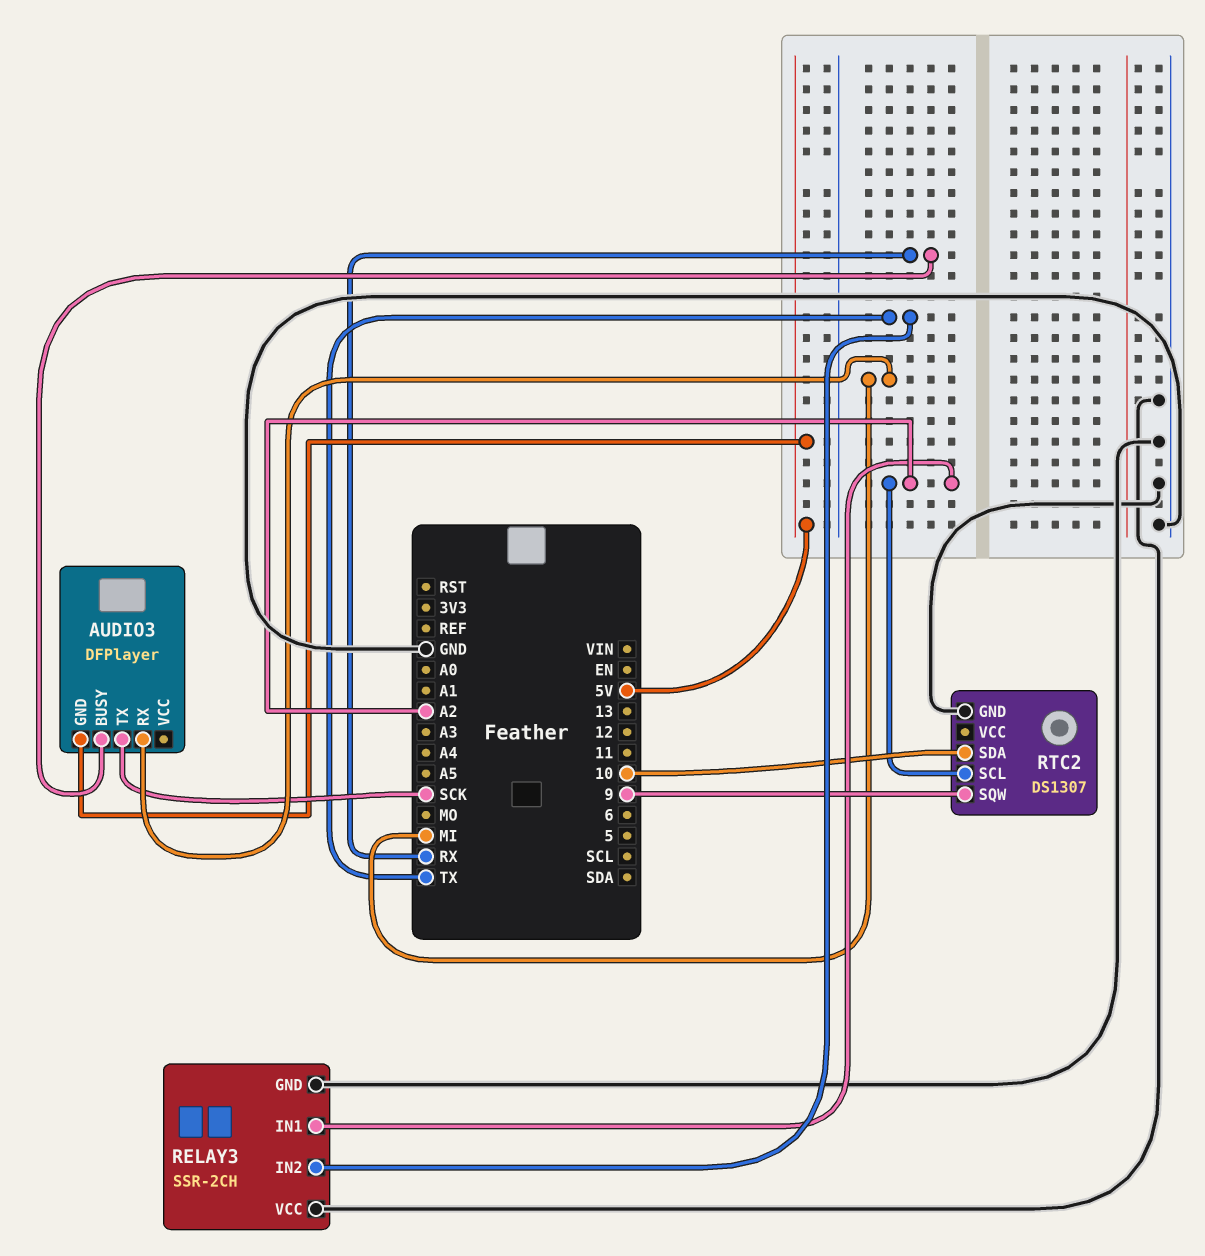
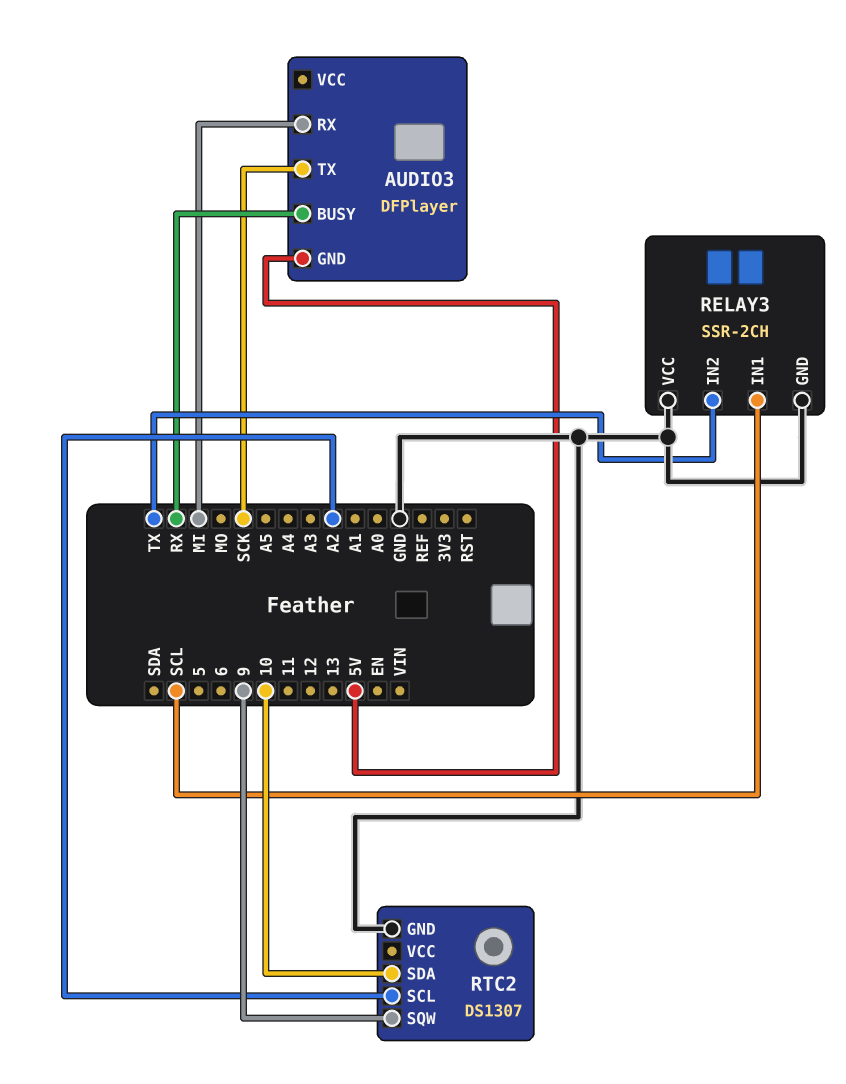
RELAY3 pin IN1: A2 -> SCL

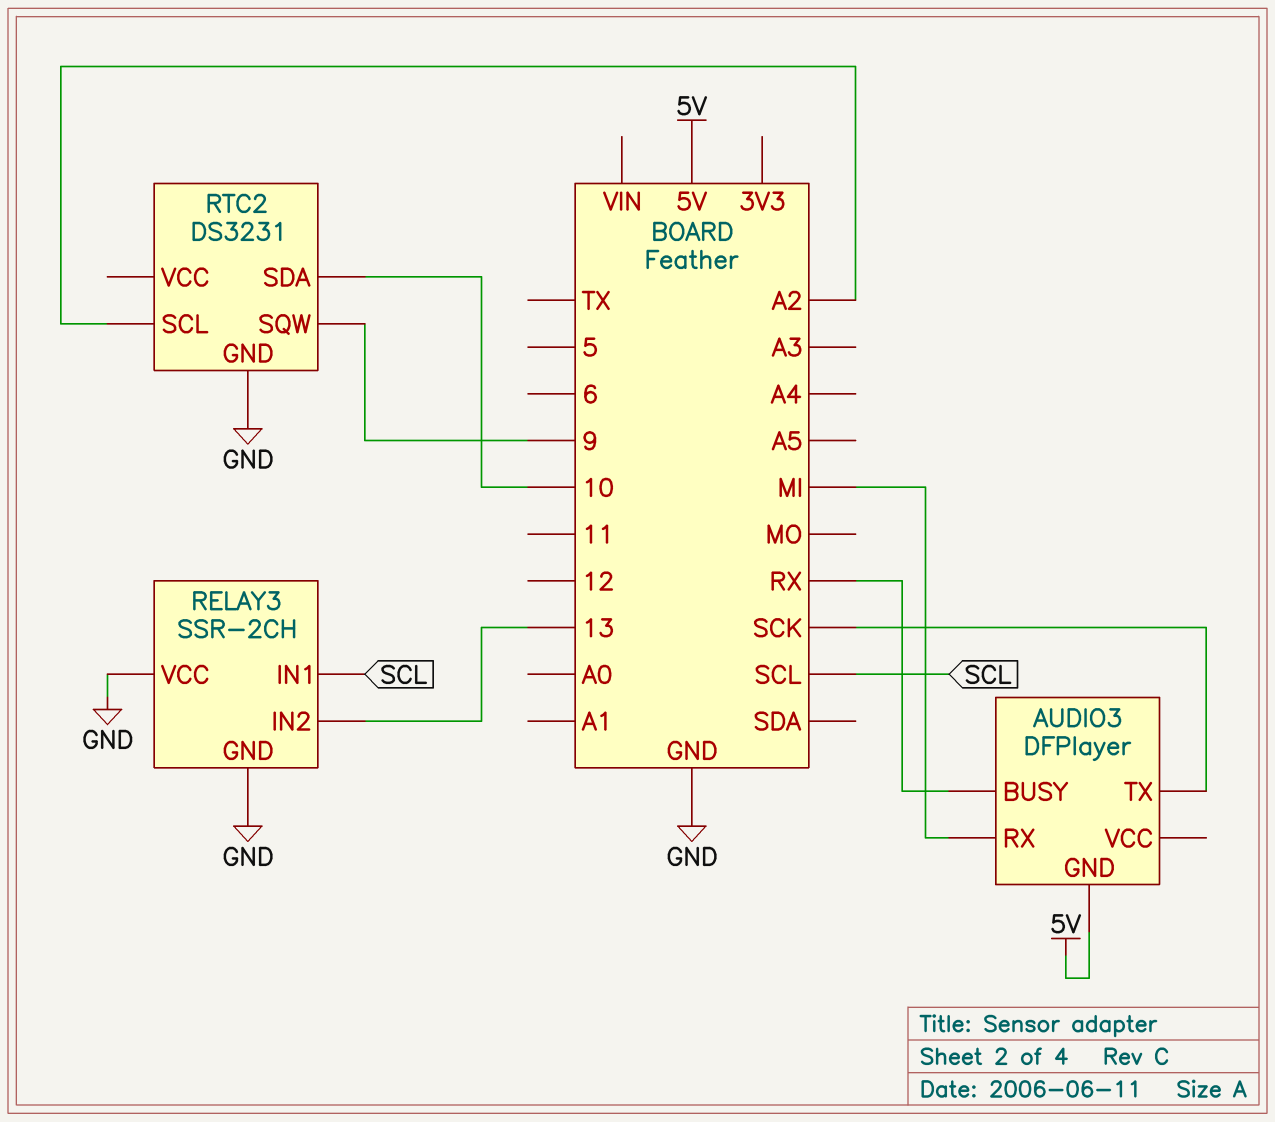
RELAY3 pin IN2: TX -> 13
RTC2: DS1307 -> DS3231

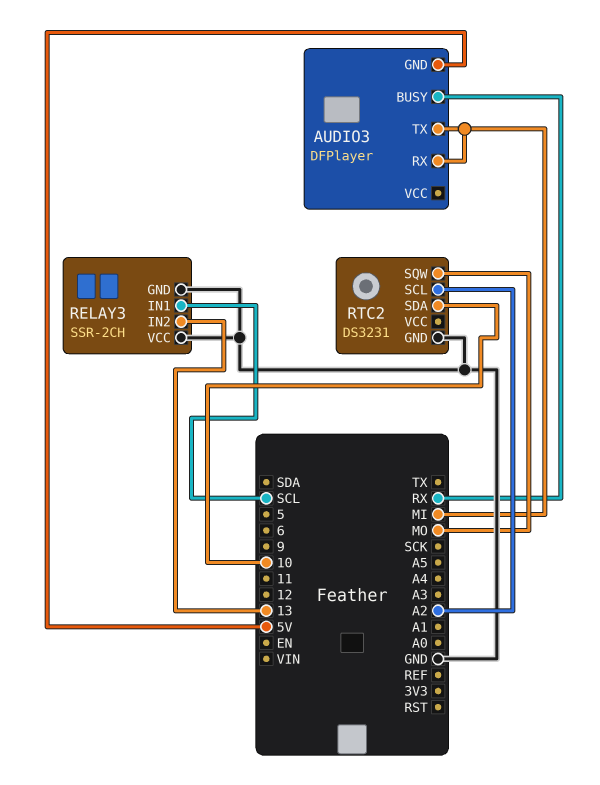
AUDIO3 pin TX: SCK -> MI
RTC2 pin SQW: 9 -> MO

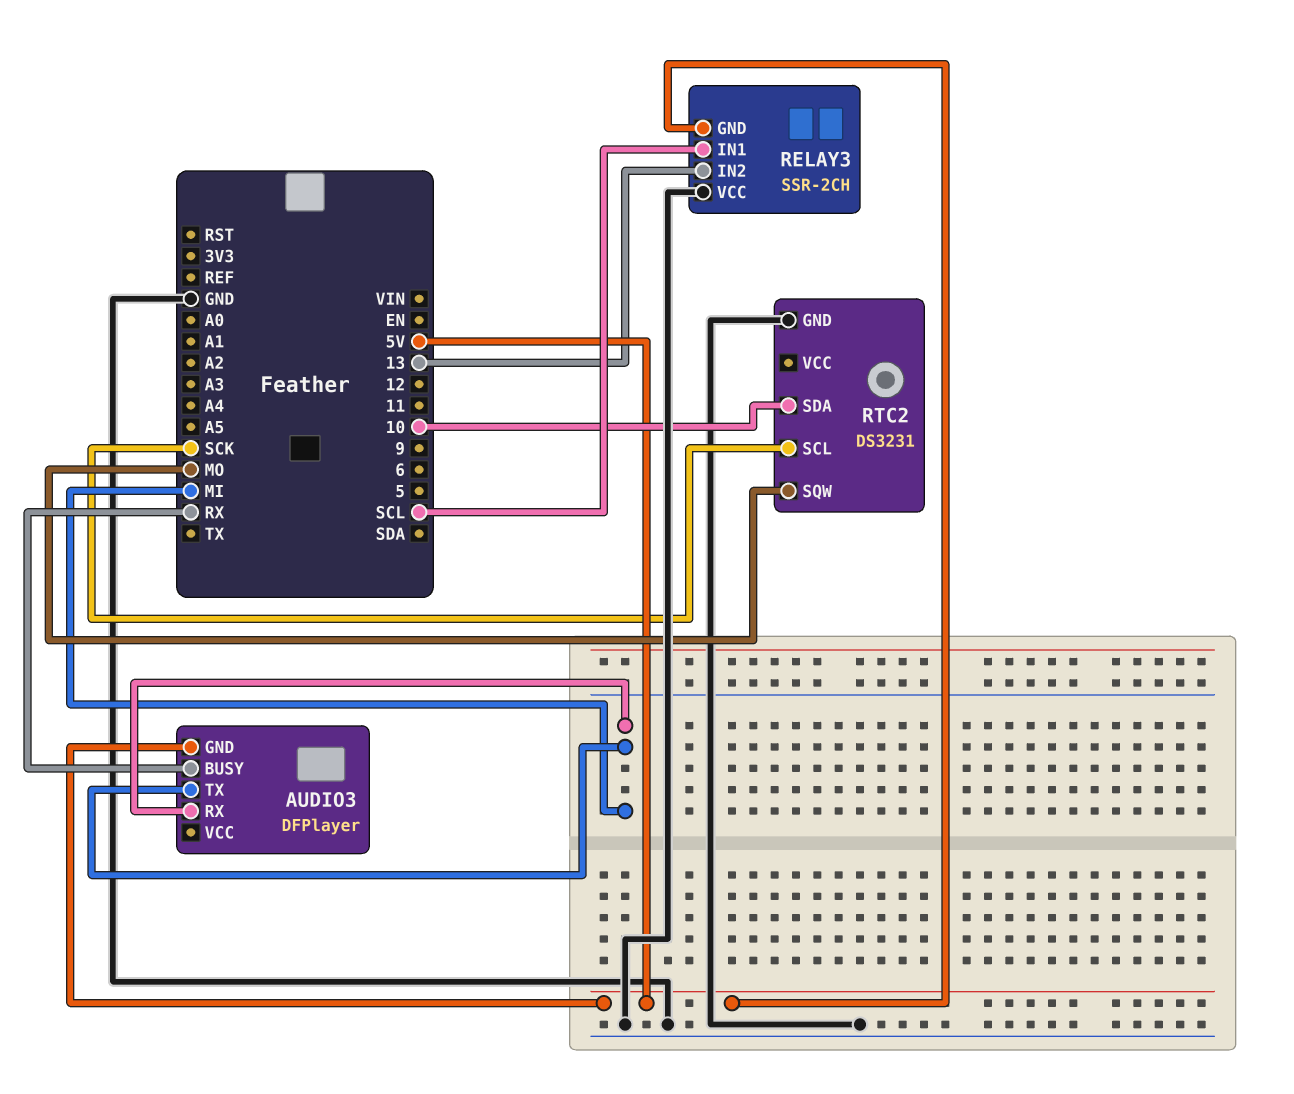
RELAY3 pin GND: GND -> 5V
RTC2 pin SCL: A2 -> SCK

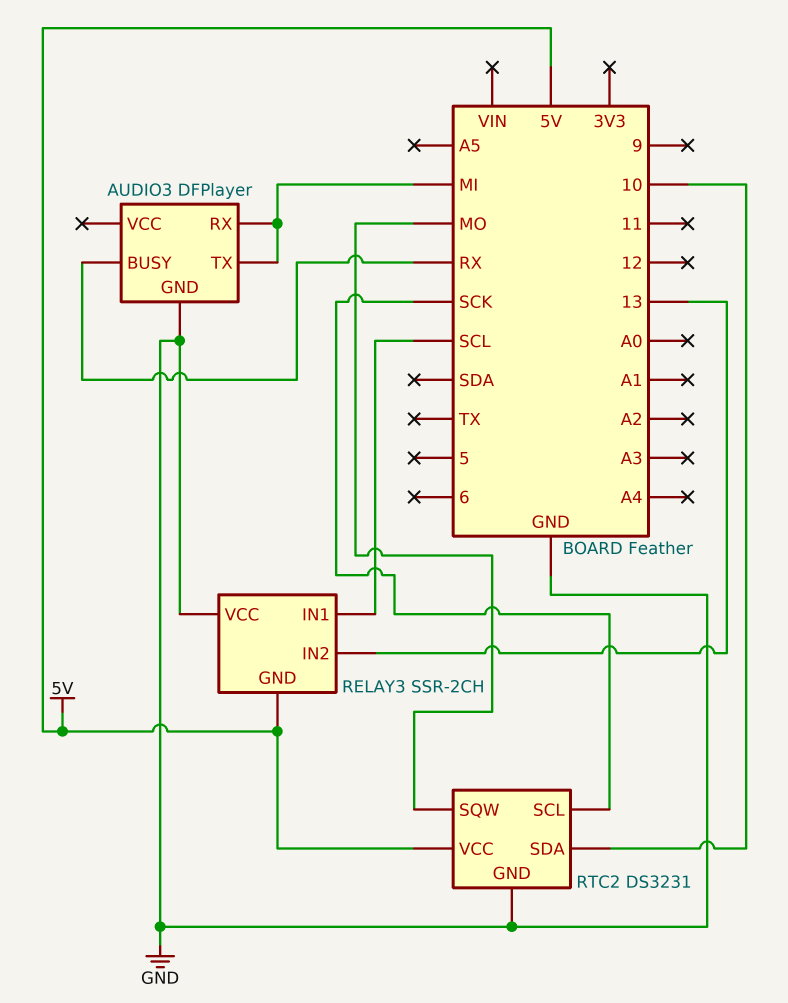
AUDIO3 pin GND: 5V -> GND
RTC2 pin VCC: none -> 5V

